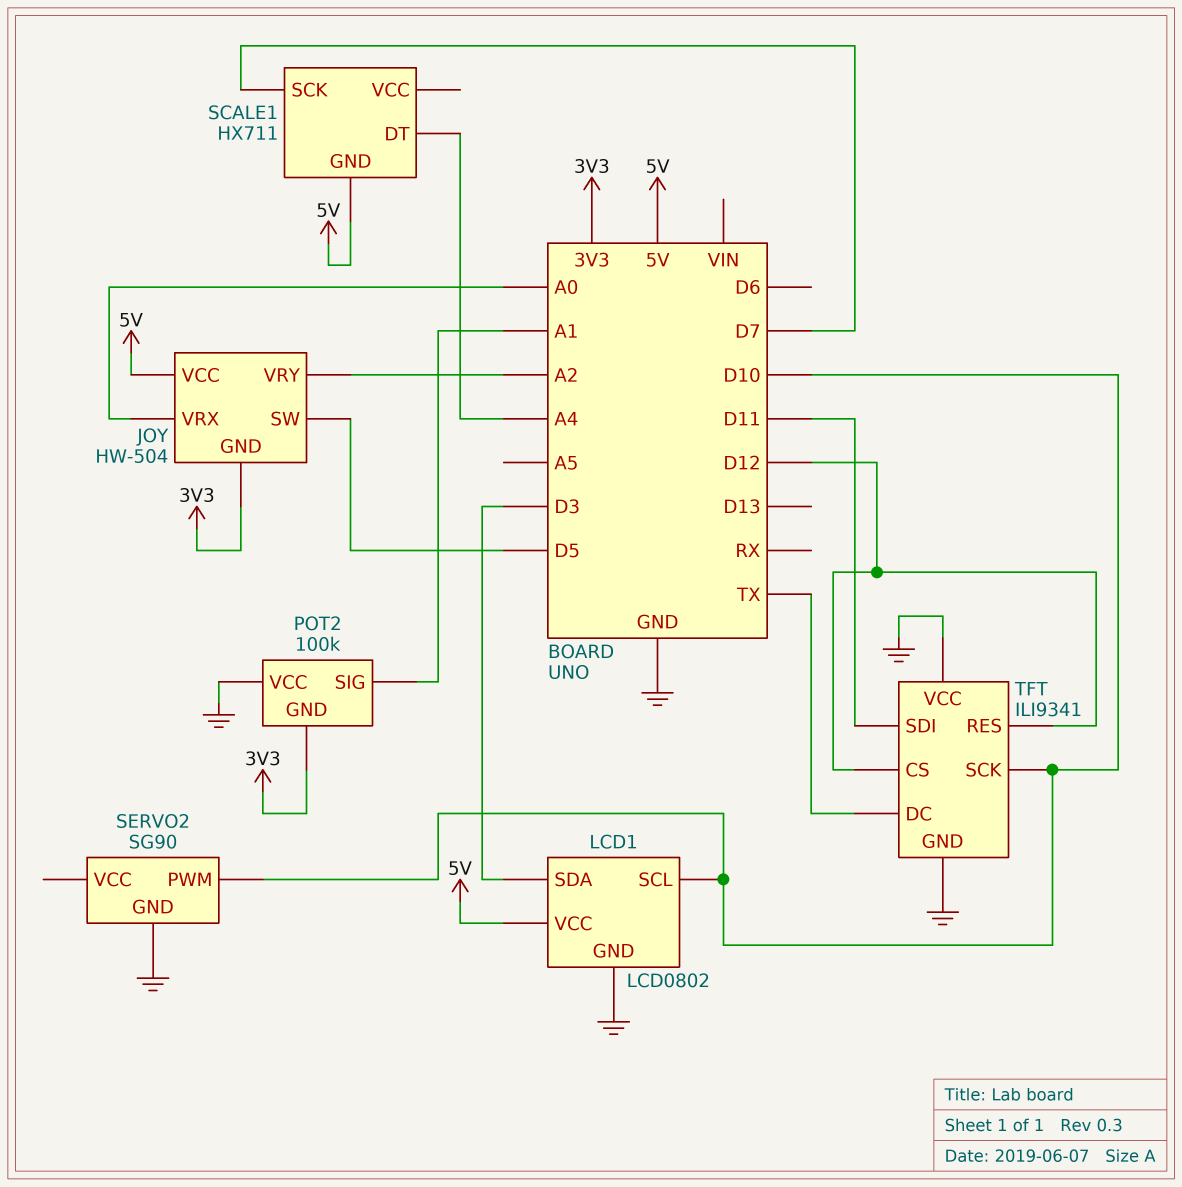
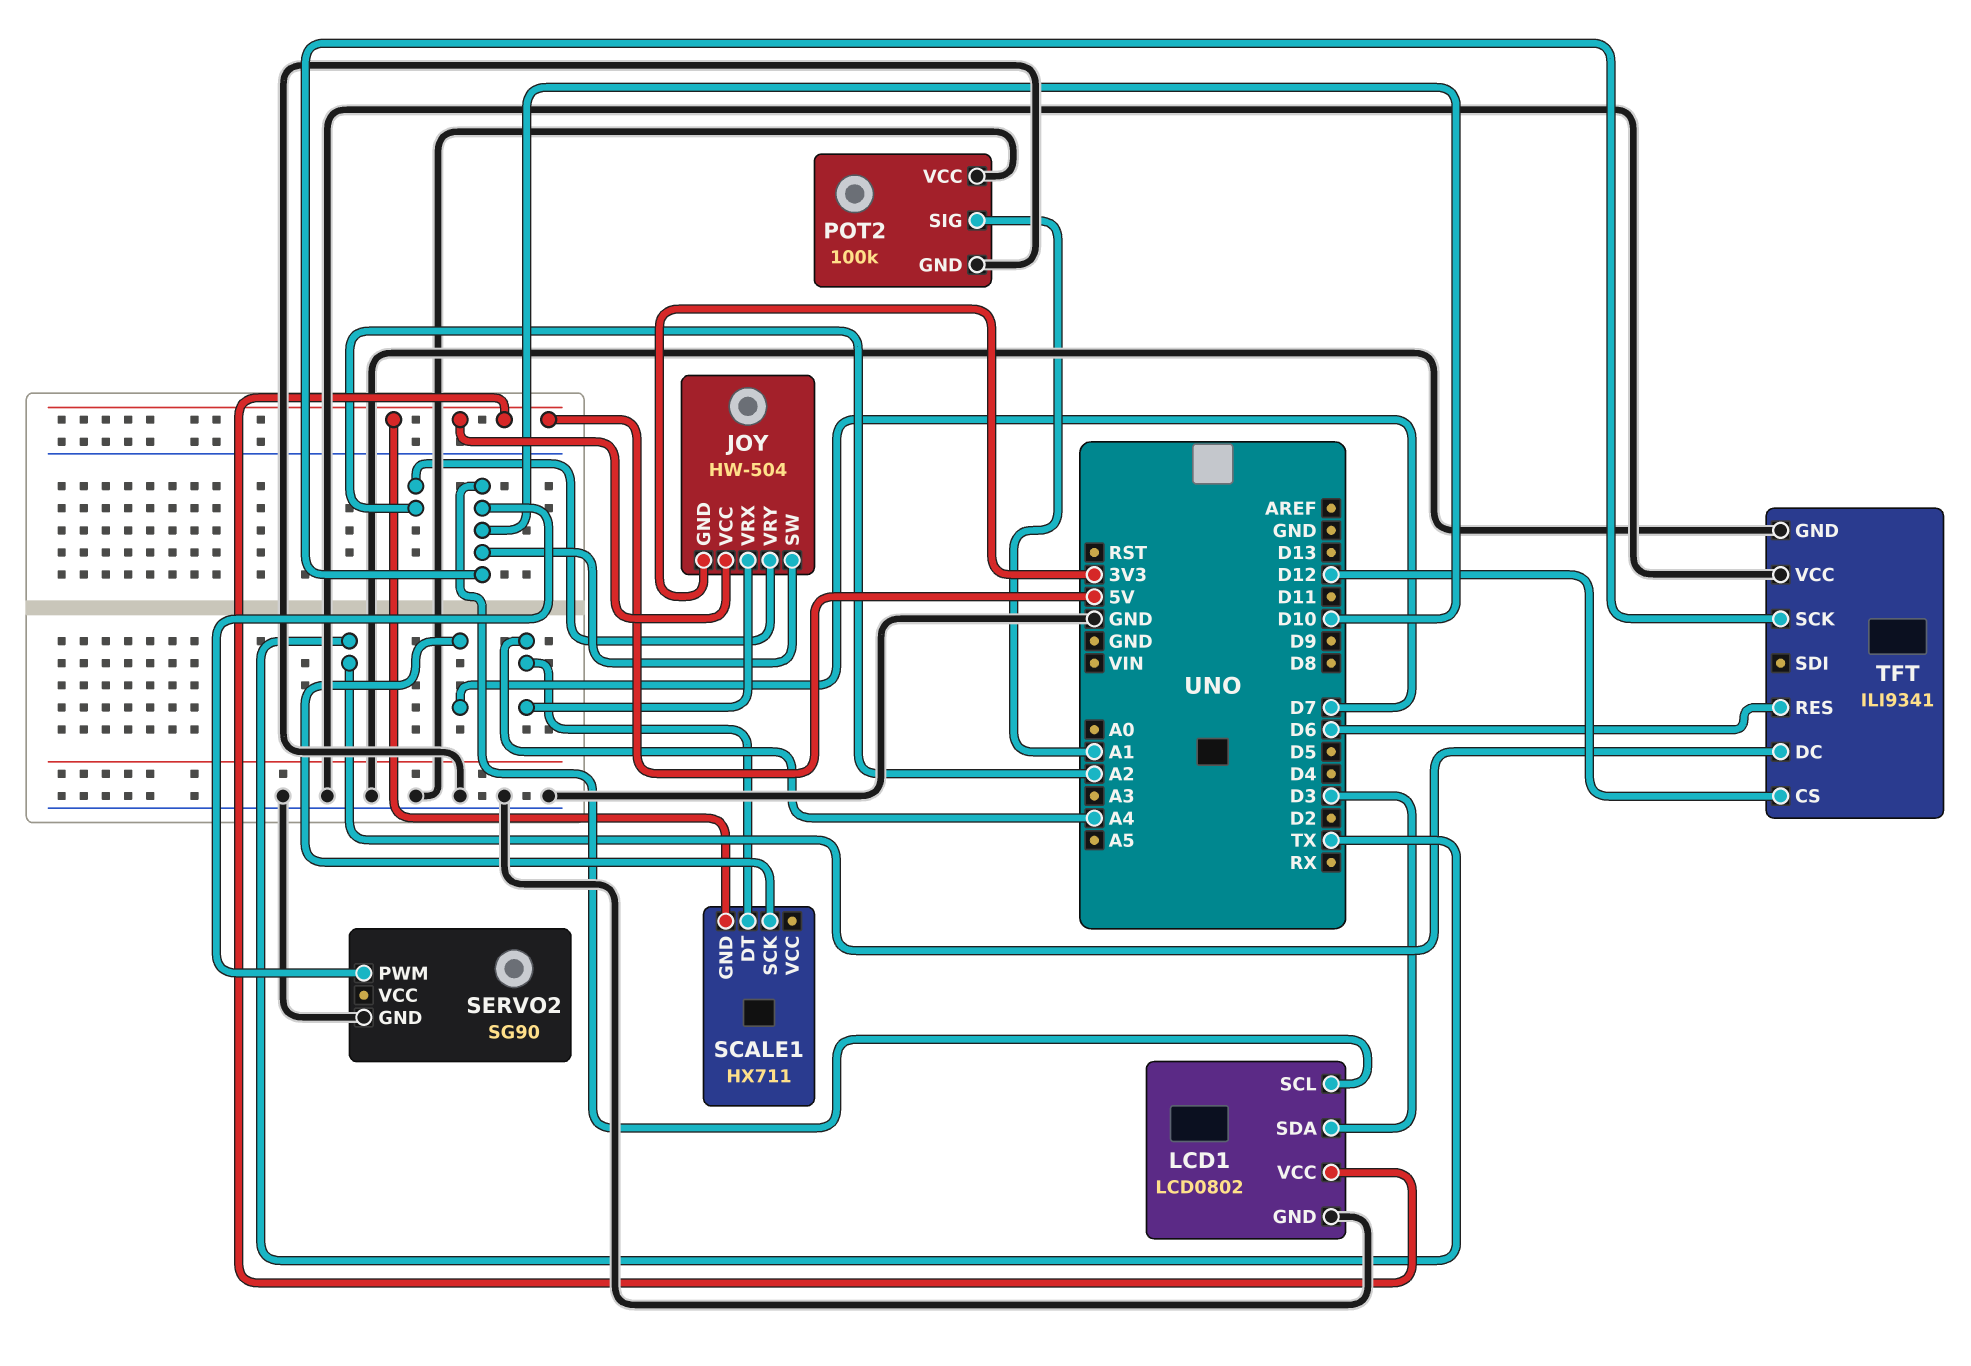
JOY pin SW: D5 -> D10
JOY pin VRX: A0 -> A4
POT2 pin GND: 3V3 -> GND
TFT pin RES: D12 -> D6
TFT pin SDI: D11 -> none

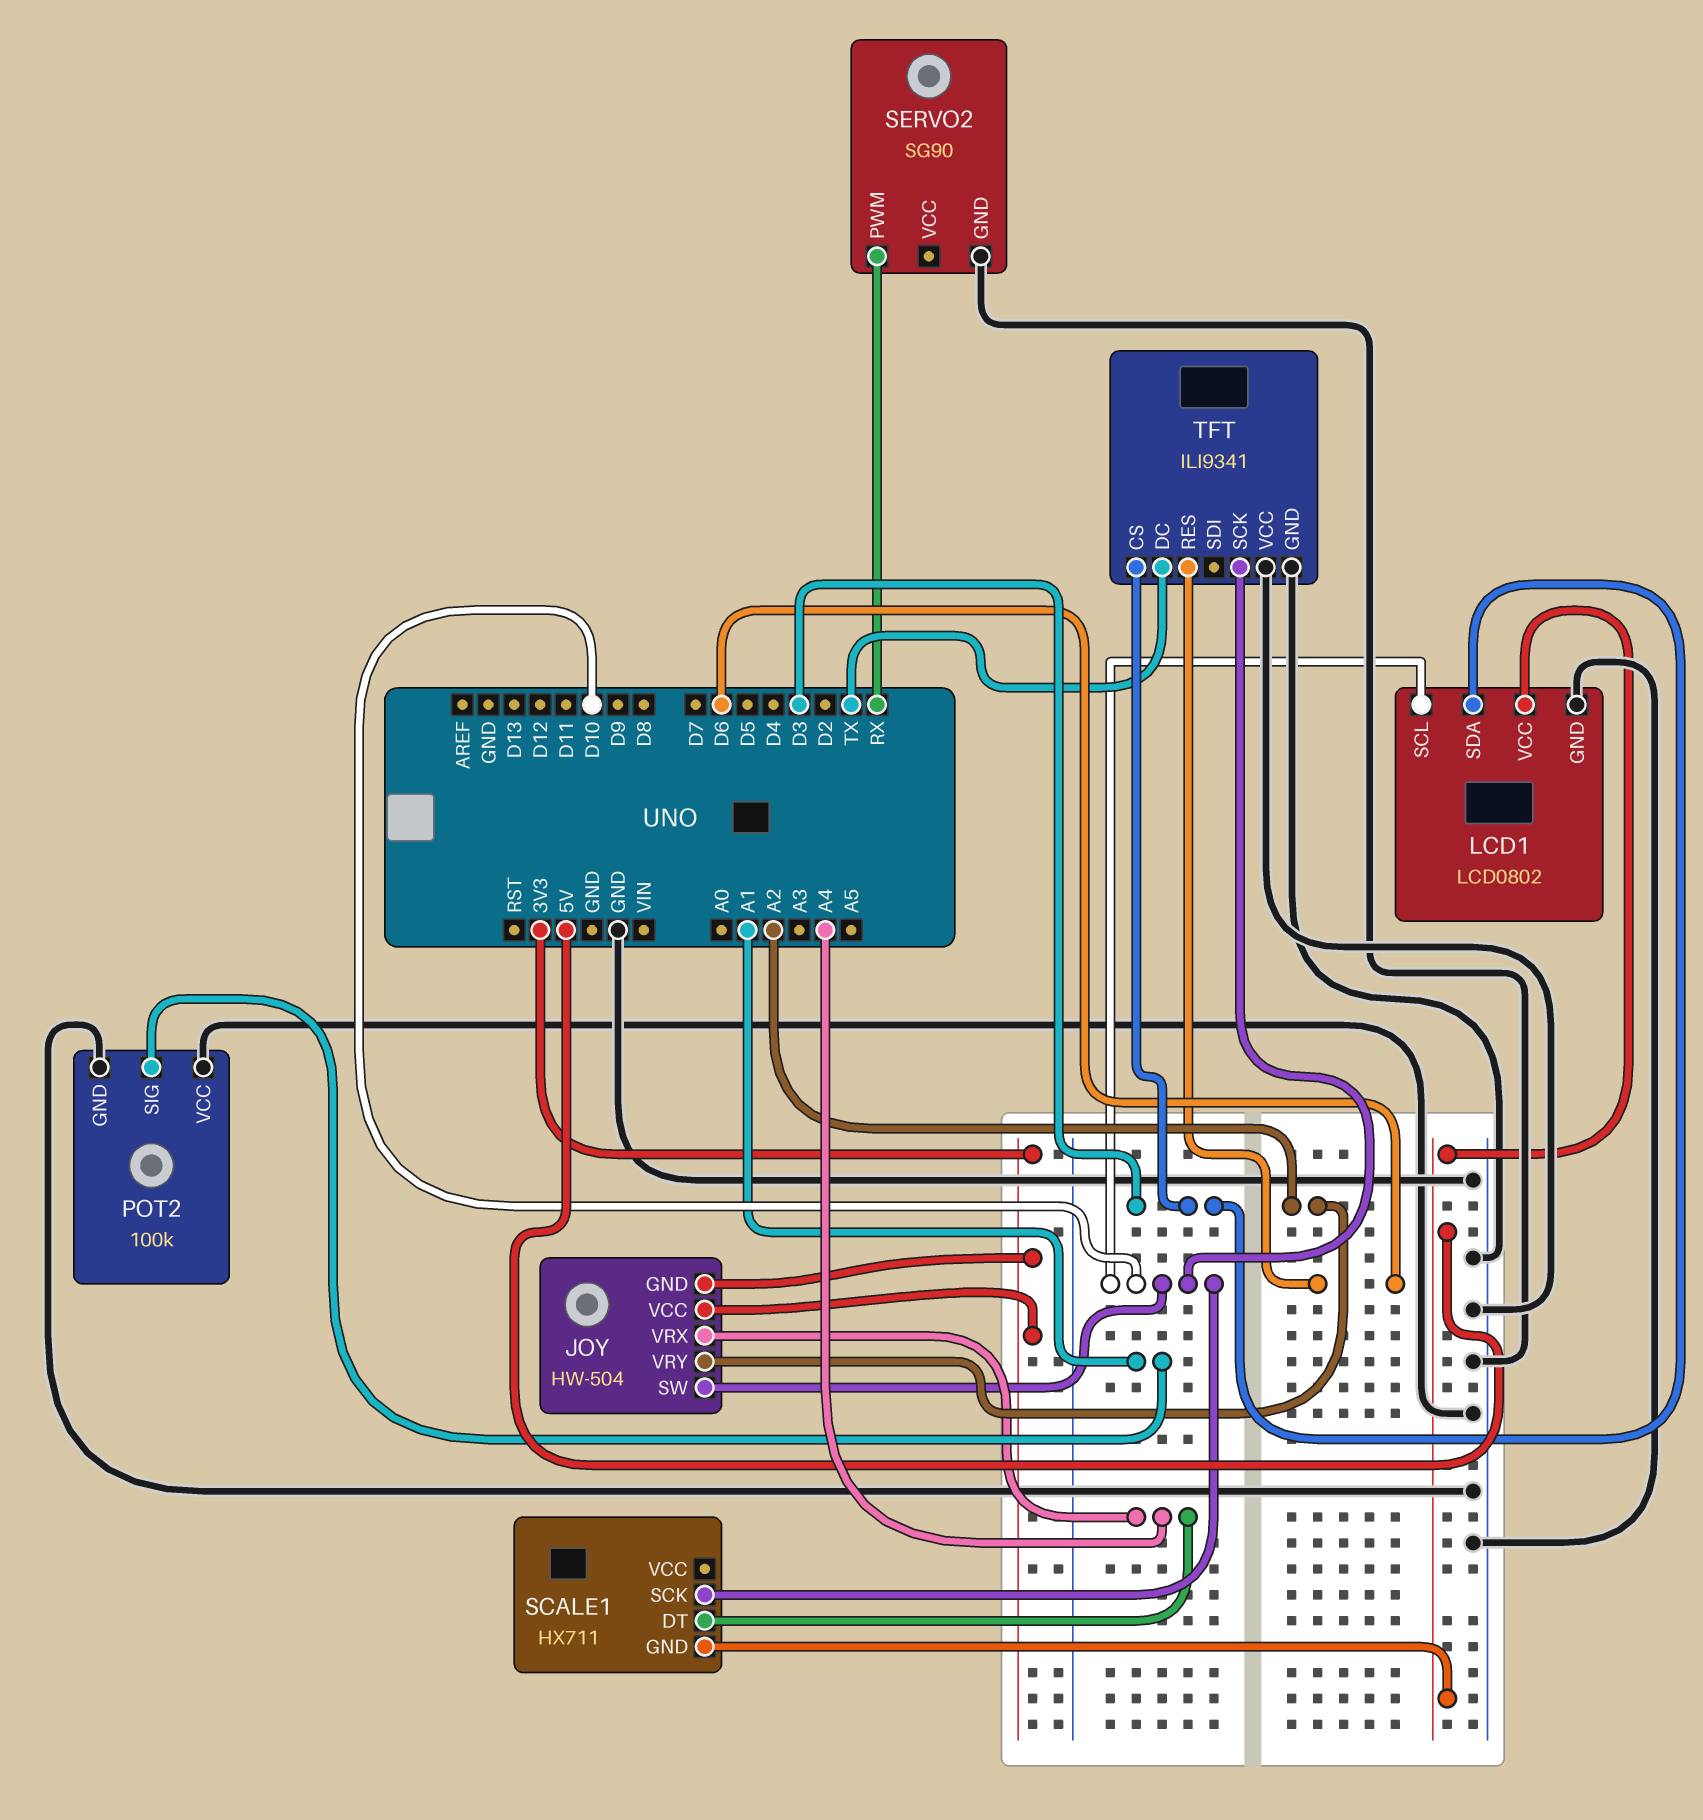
JOY pin VCC: 5V -> 3V3
SCALE1 pin SCK: D7 -> D10
SERVO2 pin PWM: D10 -> RX
TFT pin CS: D12 -> D3

